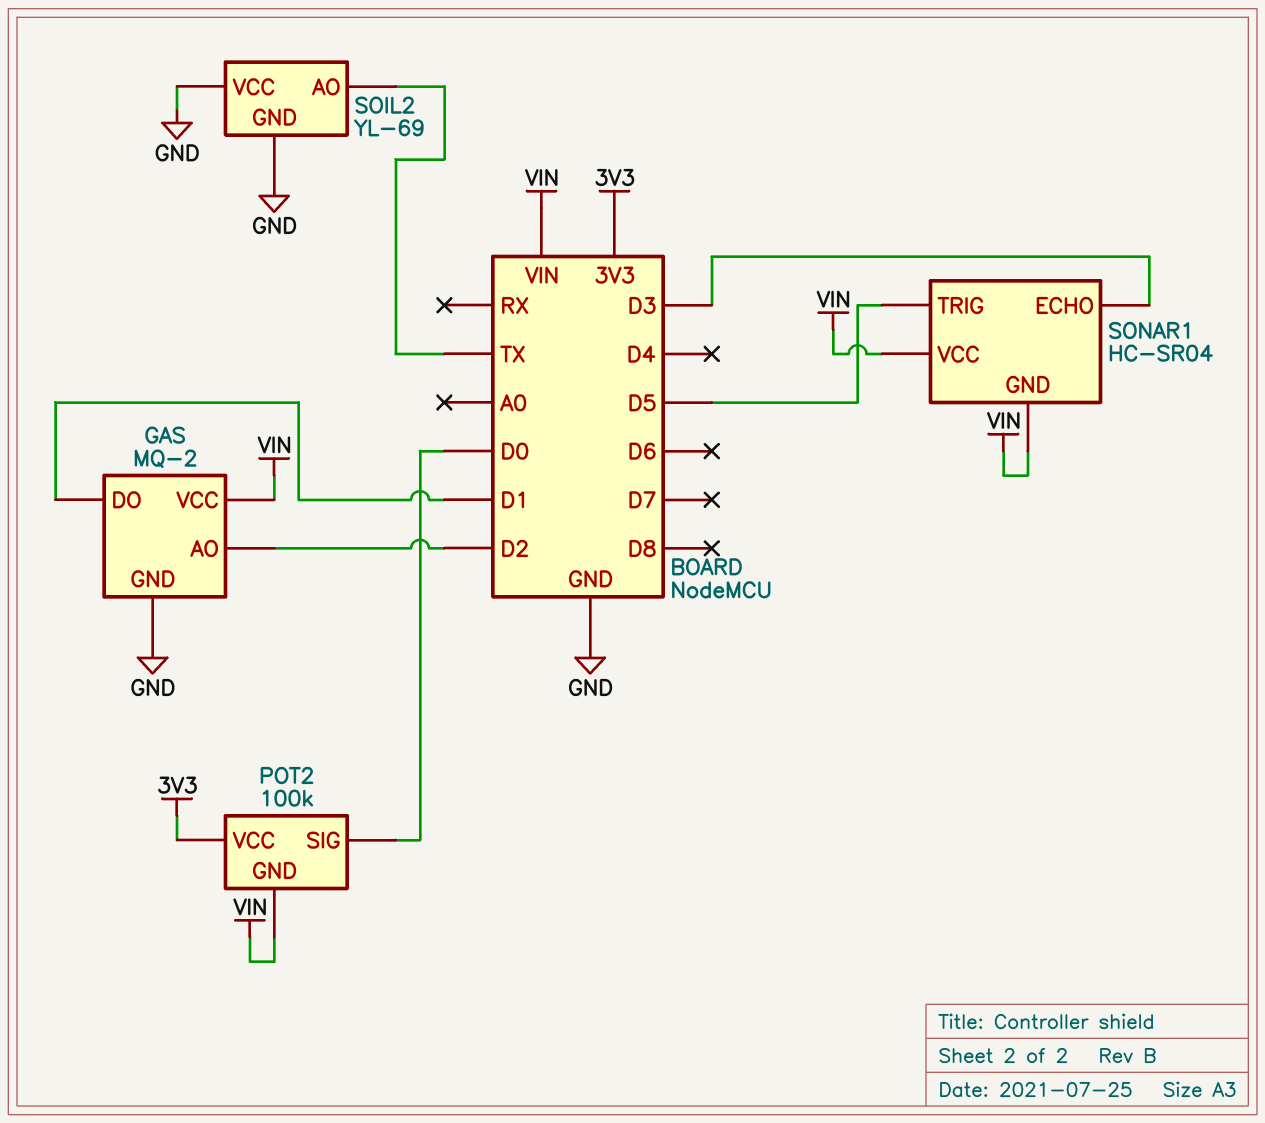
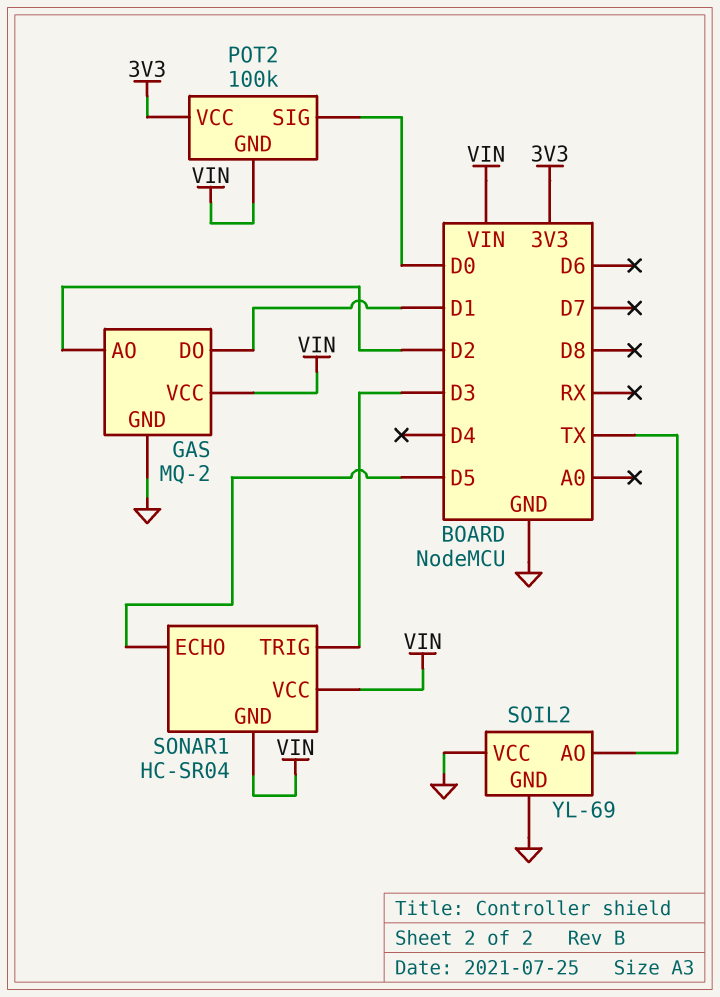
SONAR1 pin ECHO: D3 -> D5
SONAR1 pin TRIG: D5 -> D3

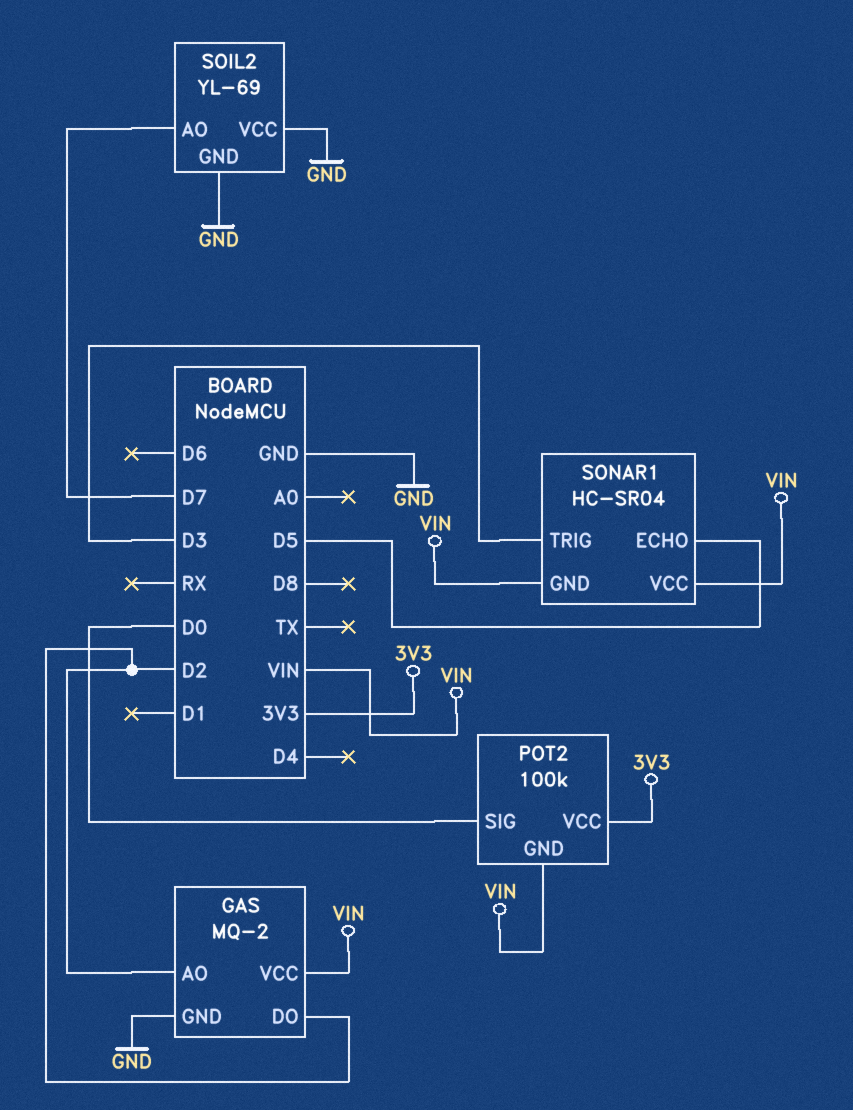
GAS pin DO: D1 -> D2
SOIL2 pin AO: TX -> D7

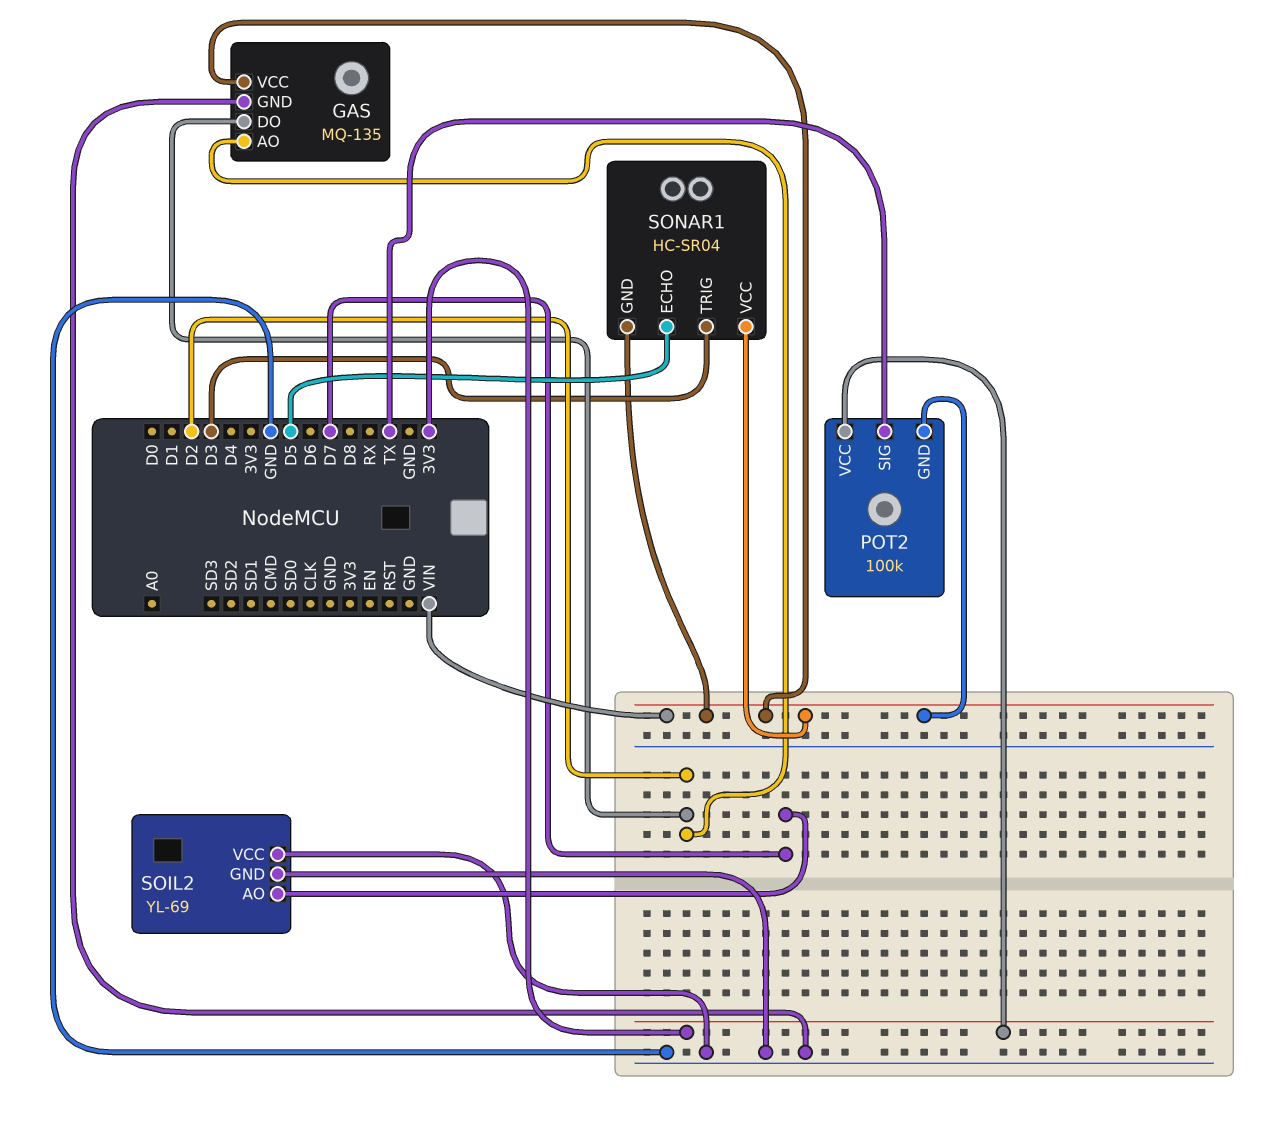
GAS: MQ-2 -> MQ-135
POT2 pin SIG: D0 -> TX

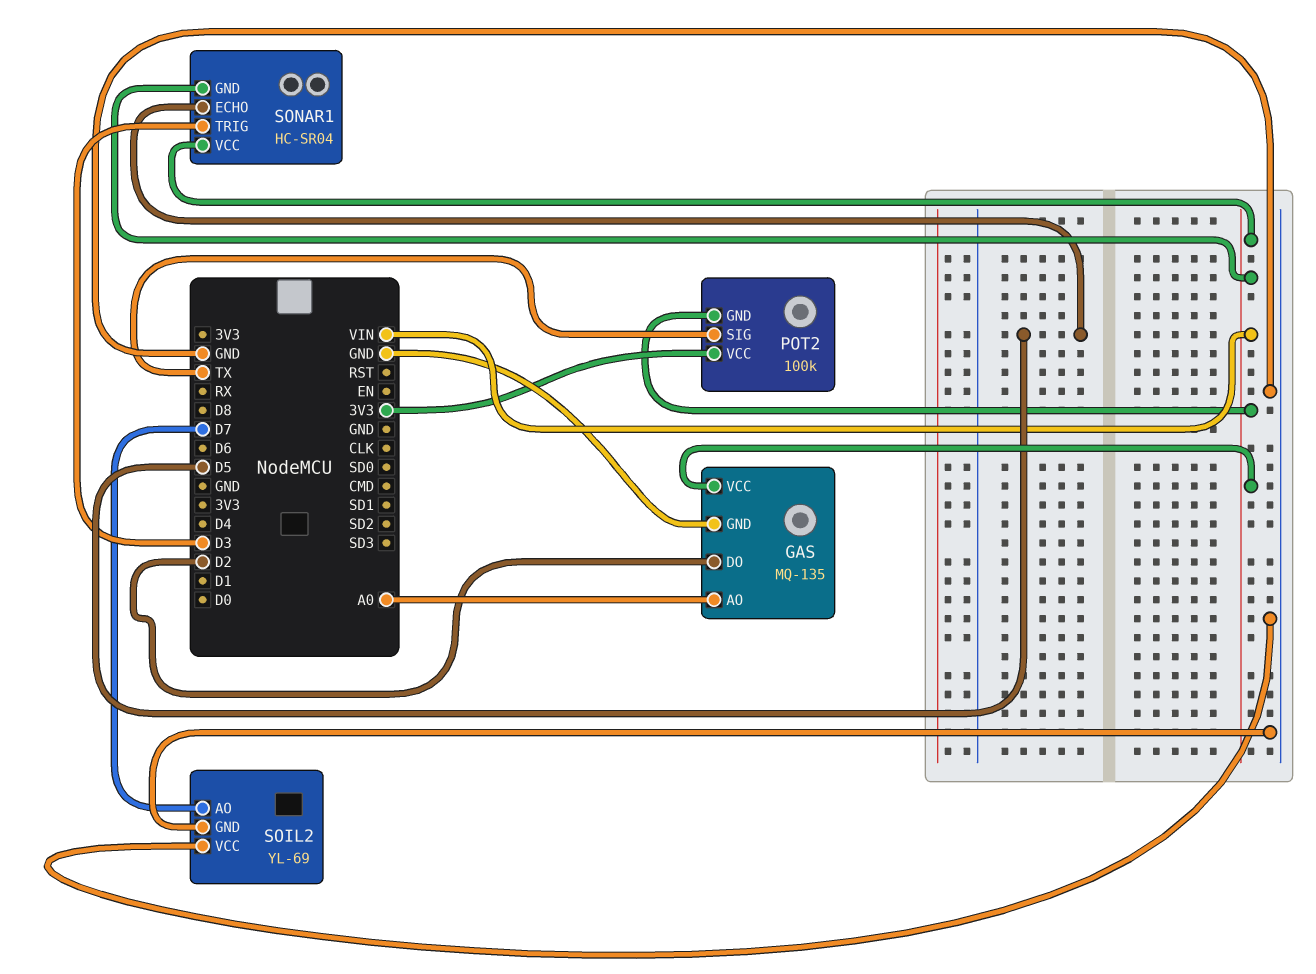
GAS pin AO: D2 -> A0

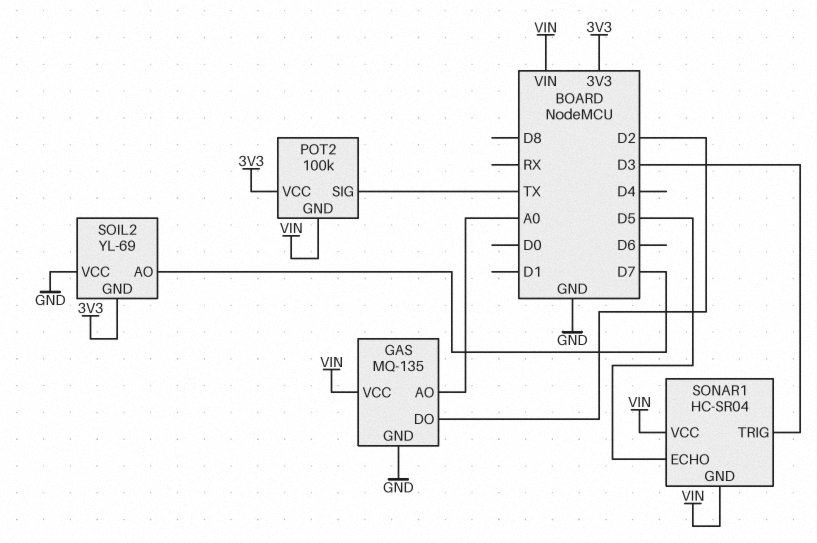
SOIL2 pin GND: GND -> 3V3

